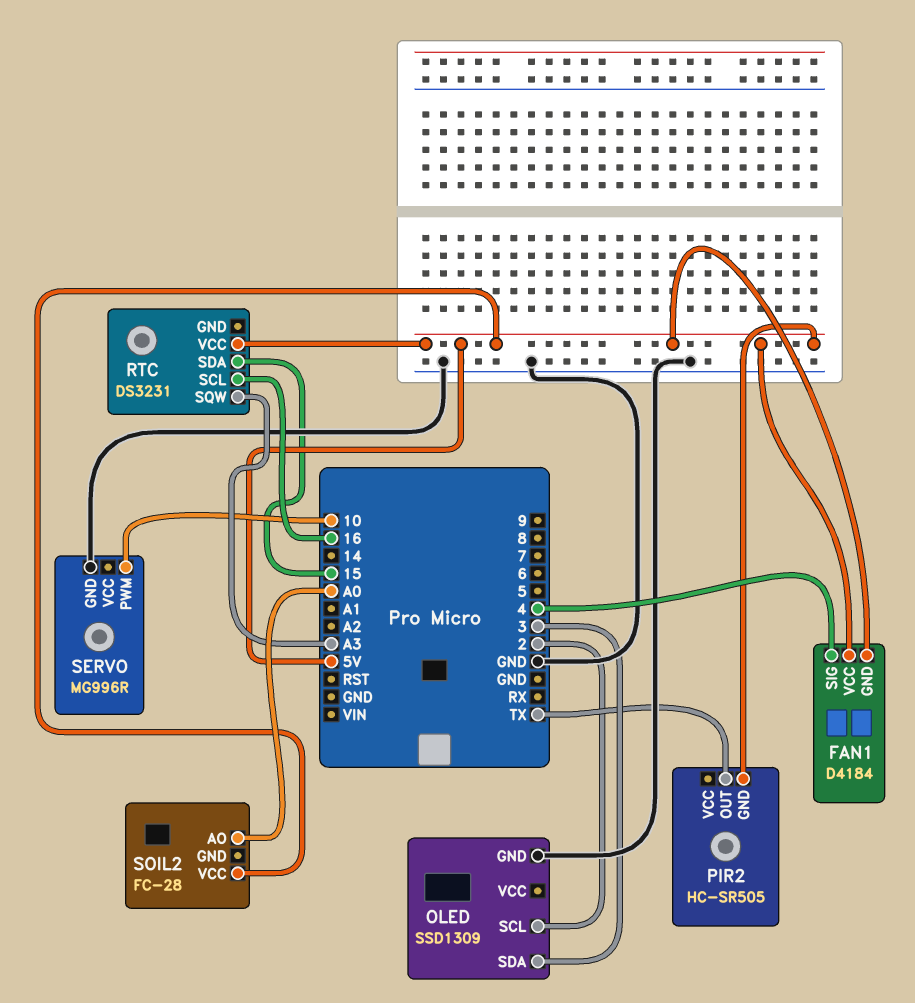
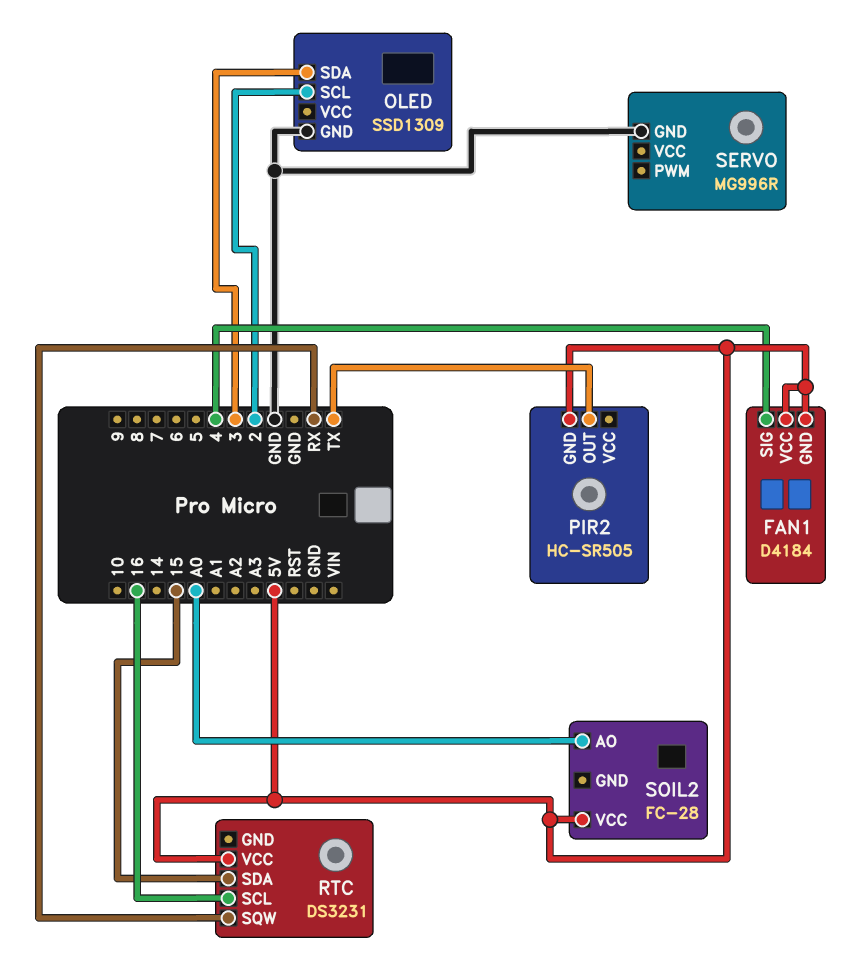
RTC pin SQW: A3 -> RX
SERVO pin PWM: 10 -> none

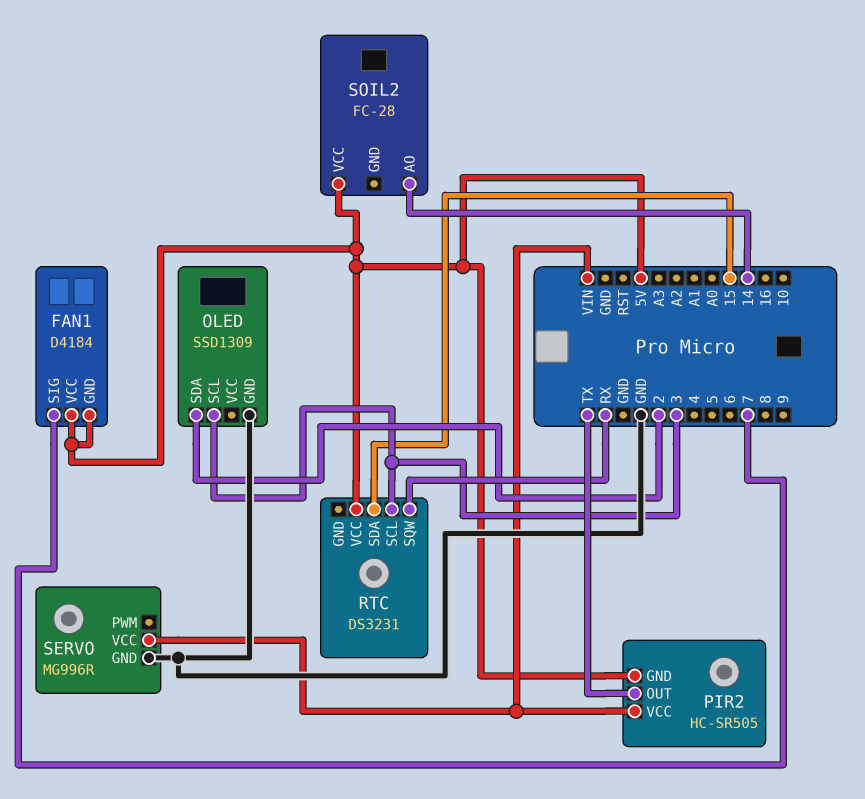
FAN1 pin SIG: 4 -> 7
OLED pin SCL: 2 -> 3
OLED pin SDA: 3 -> 2
PIR2 pin VCC: none -> VIN
RTC pin SCL: 16 -> 3
SERVO pin VCC: none -> VIN
SOIL2 pin AO: A0 -> 14

